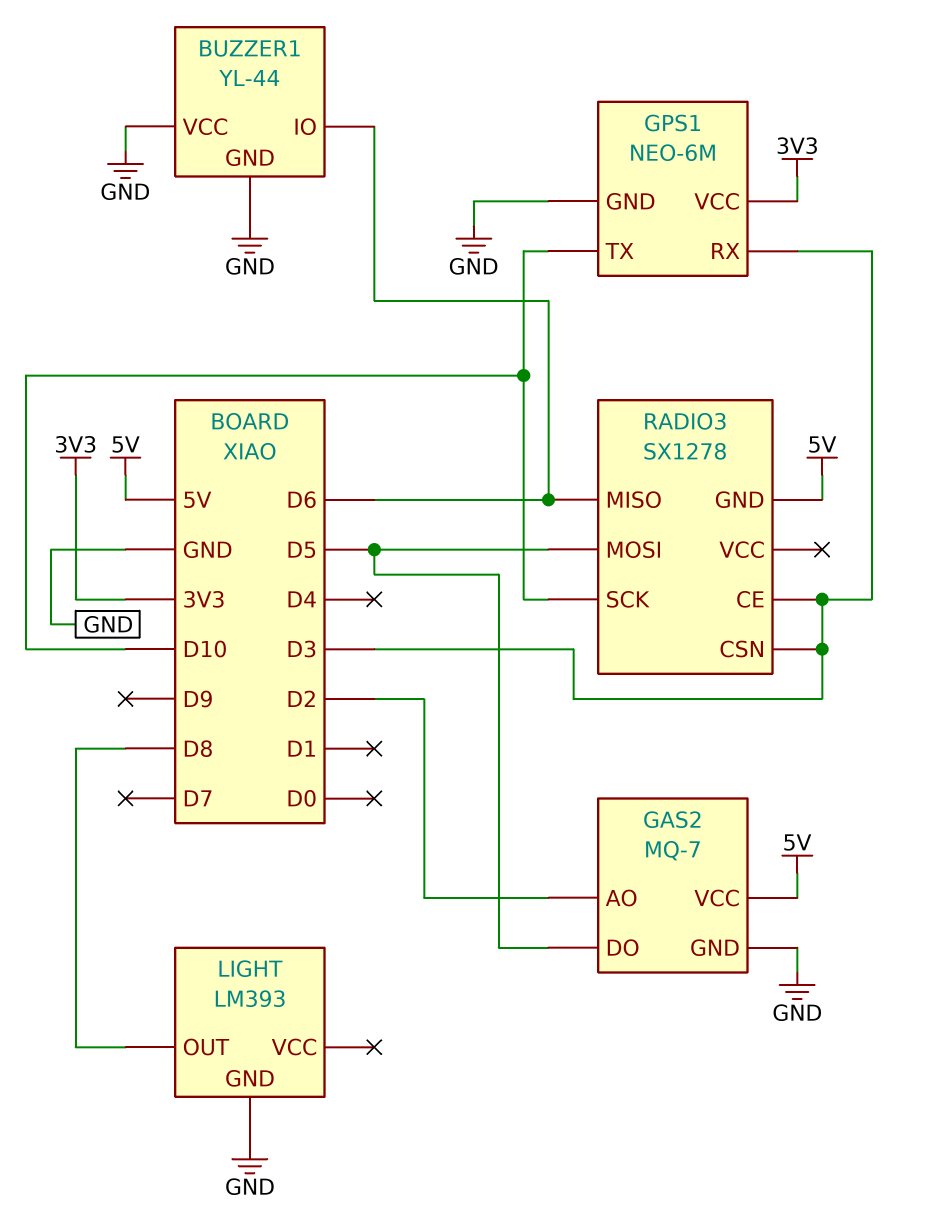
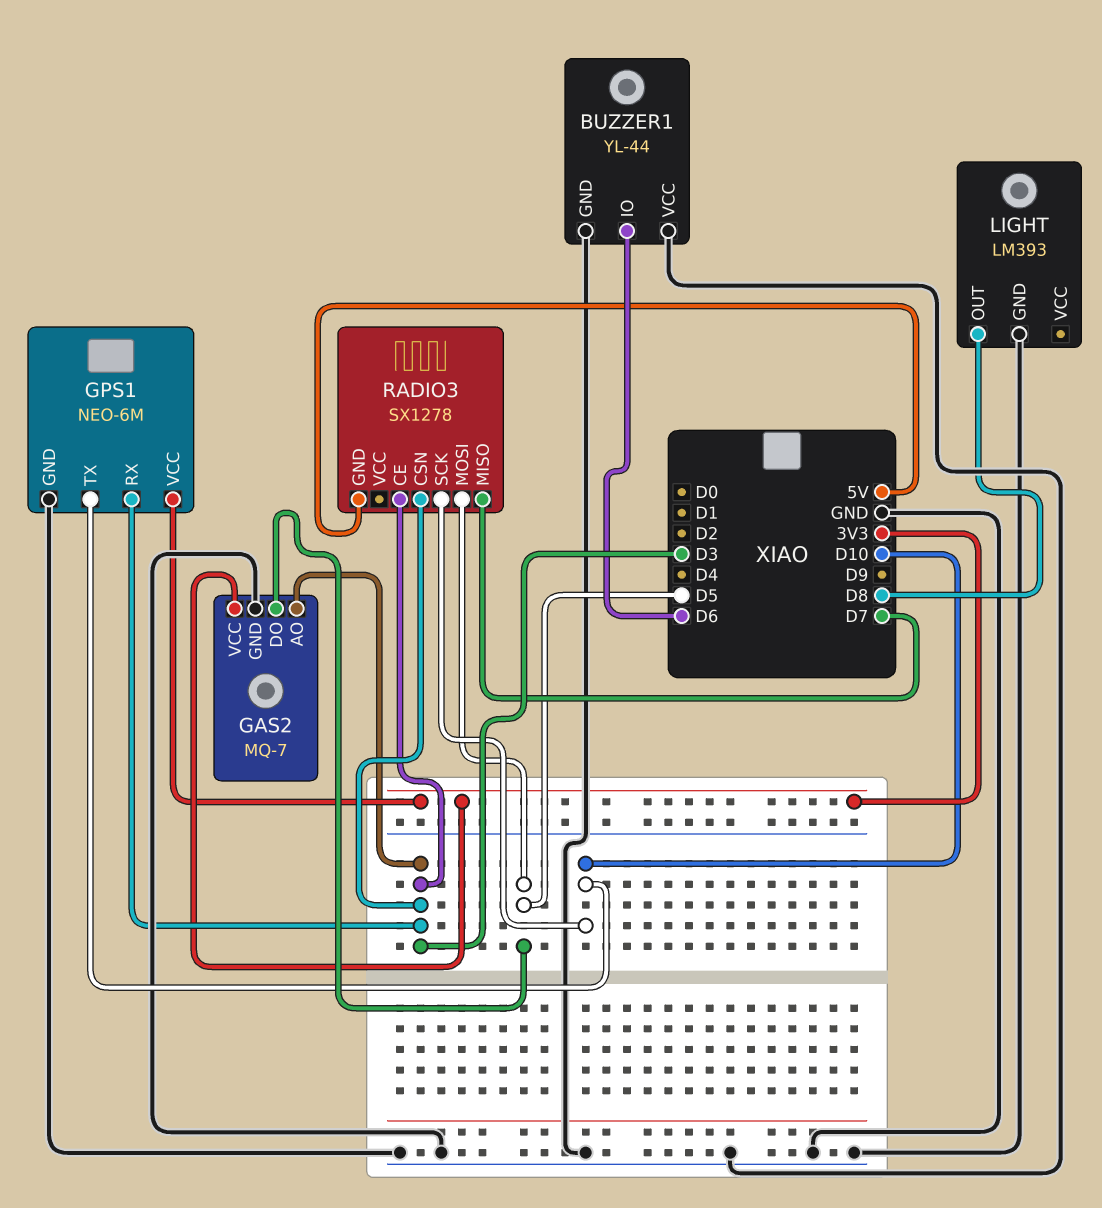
GAS2 pin AO: D2 -> D3
GAS2 pin VCC: 5V -> 3V3
RADIO3 pin MISO: D6 -> D7

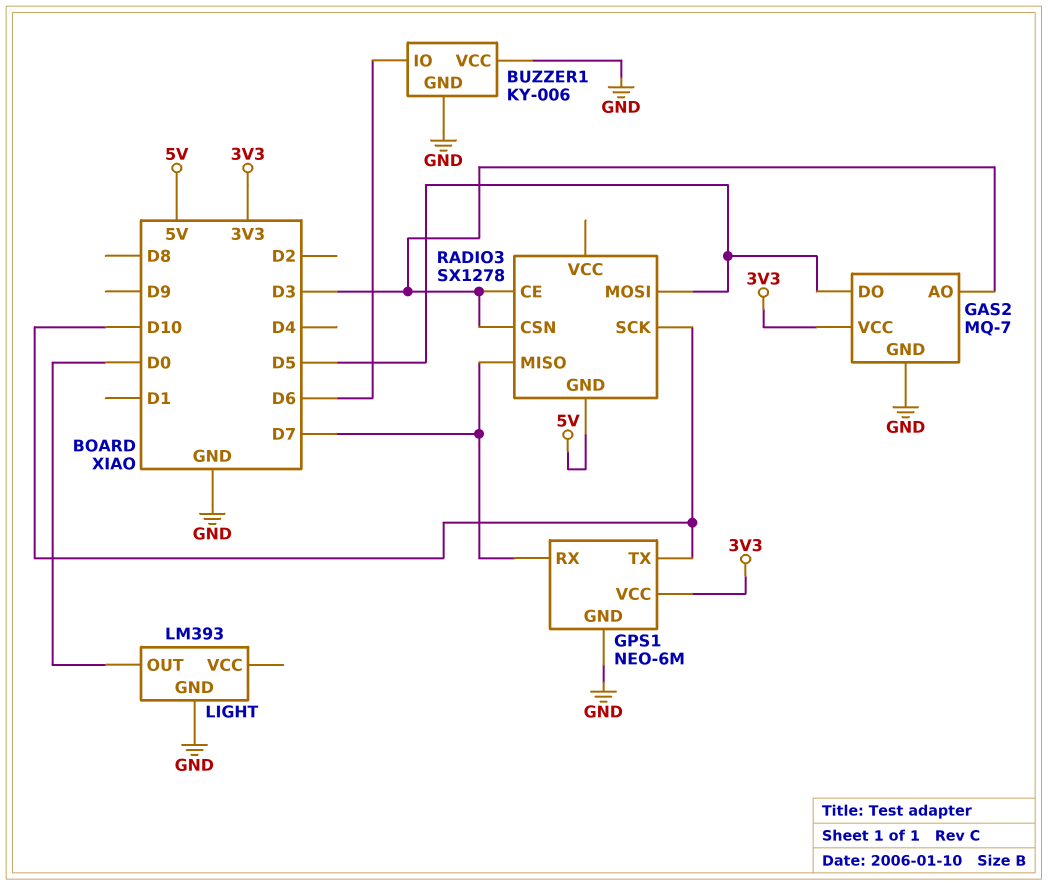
BUZZER1: YL-44 -> KY-006
GPS1 pin RX: D3 -> D7
LIGHT pin OUT: D8 -> D0

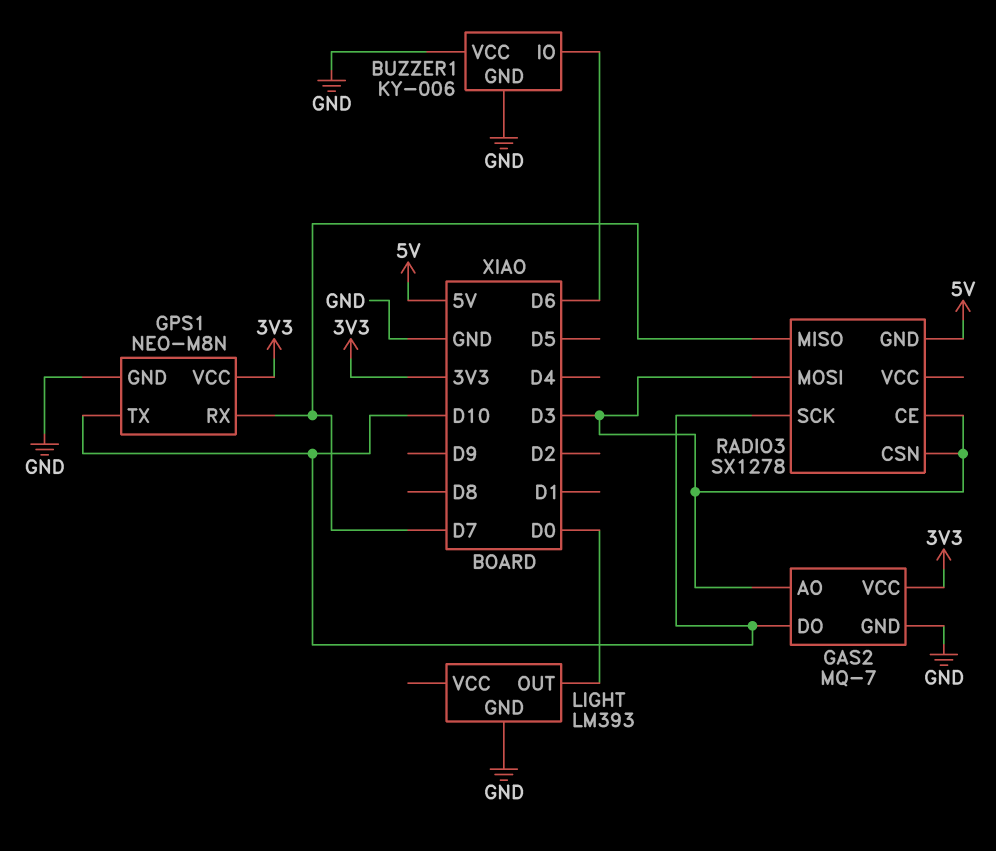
GAS2 pin DO: D5 -> D10
GPS1: NEO-6M -> NEO-M8N
RADIO3 pin MOSI: D5 -> D3

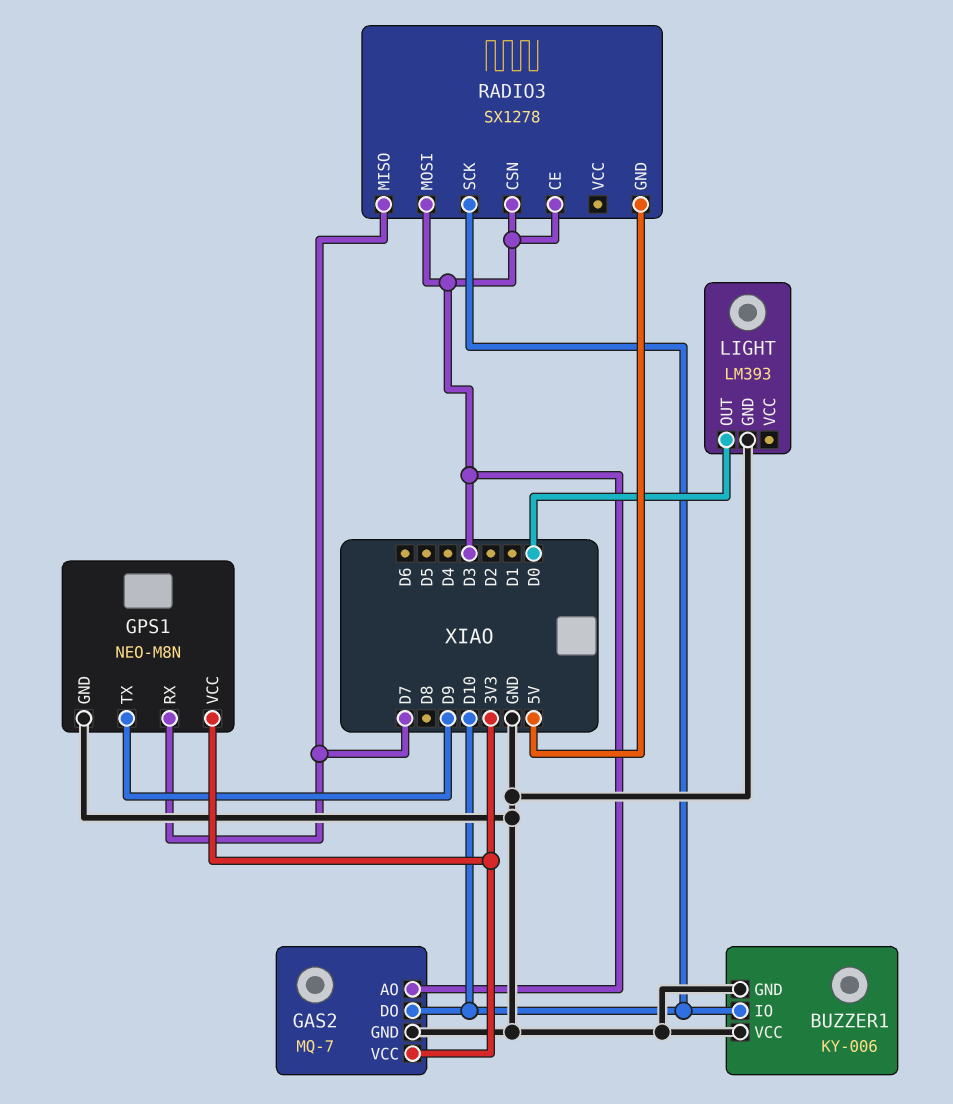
BUZZER1 pin IO: D6 -> D10
GPS1 pin TX: D10 -> D9

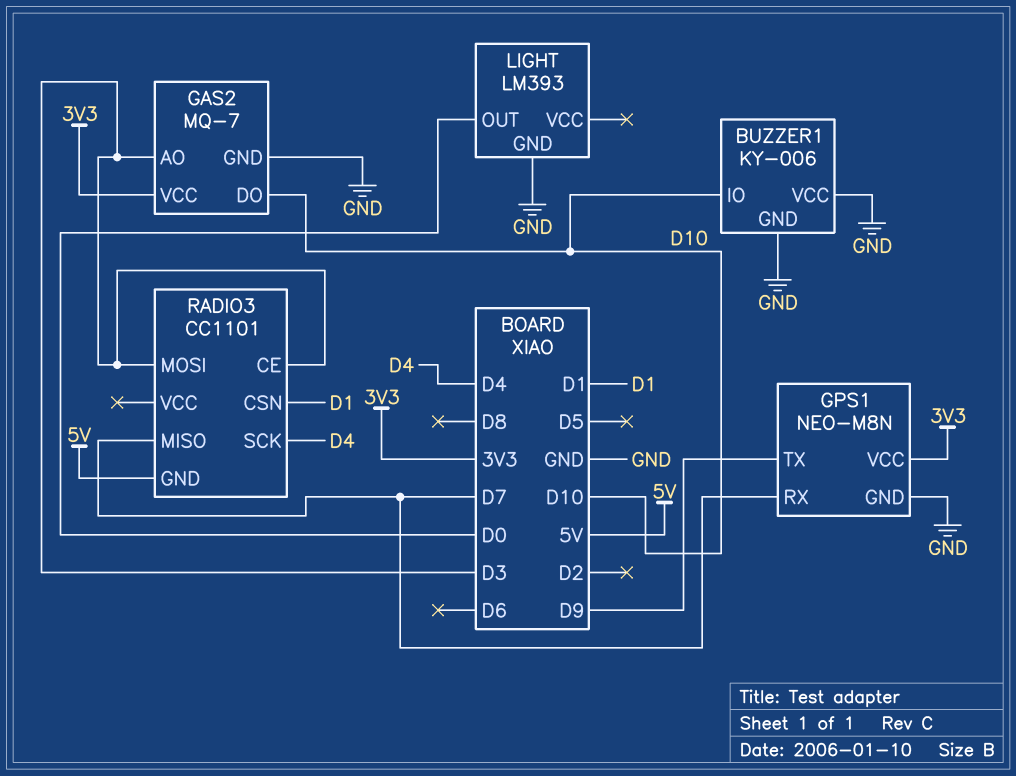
RADIO3: SX1278 -> CC1101
RADIO3 pin CSN: D3 -> D1
RADIO3 pin SCK: D10 -> D4

